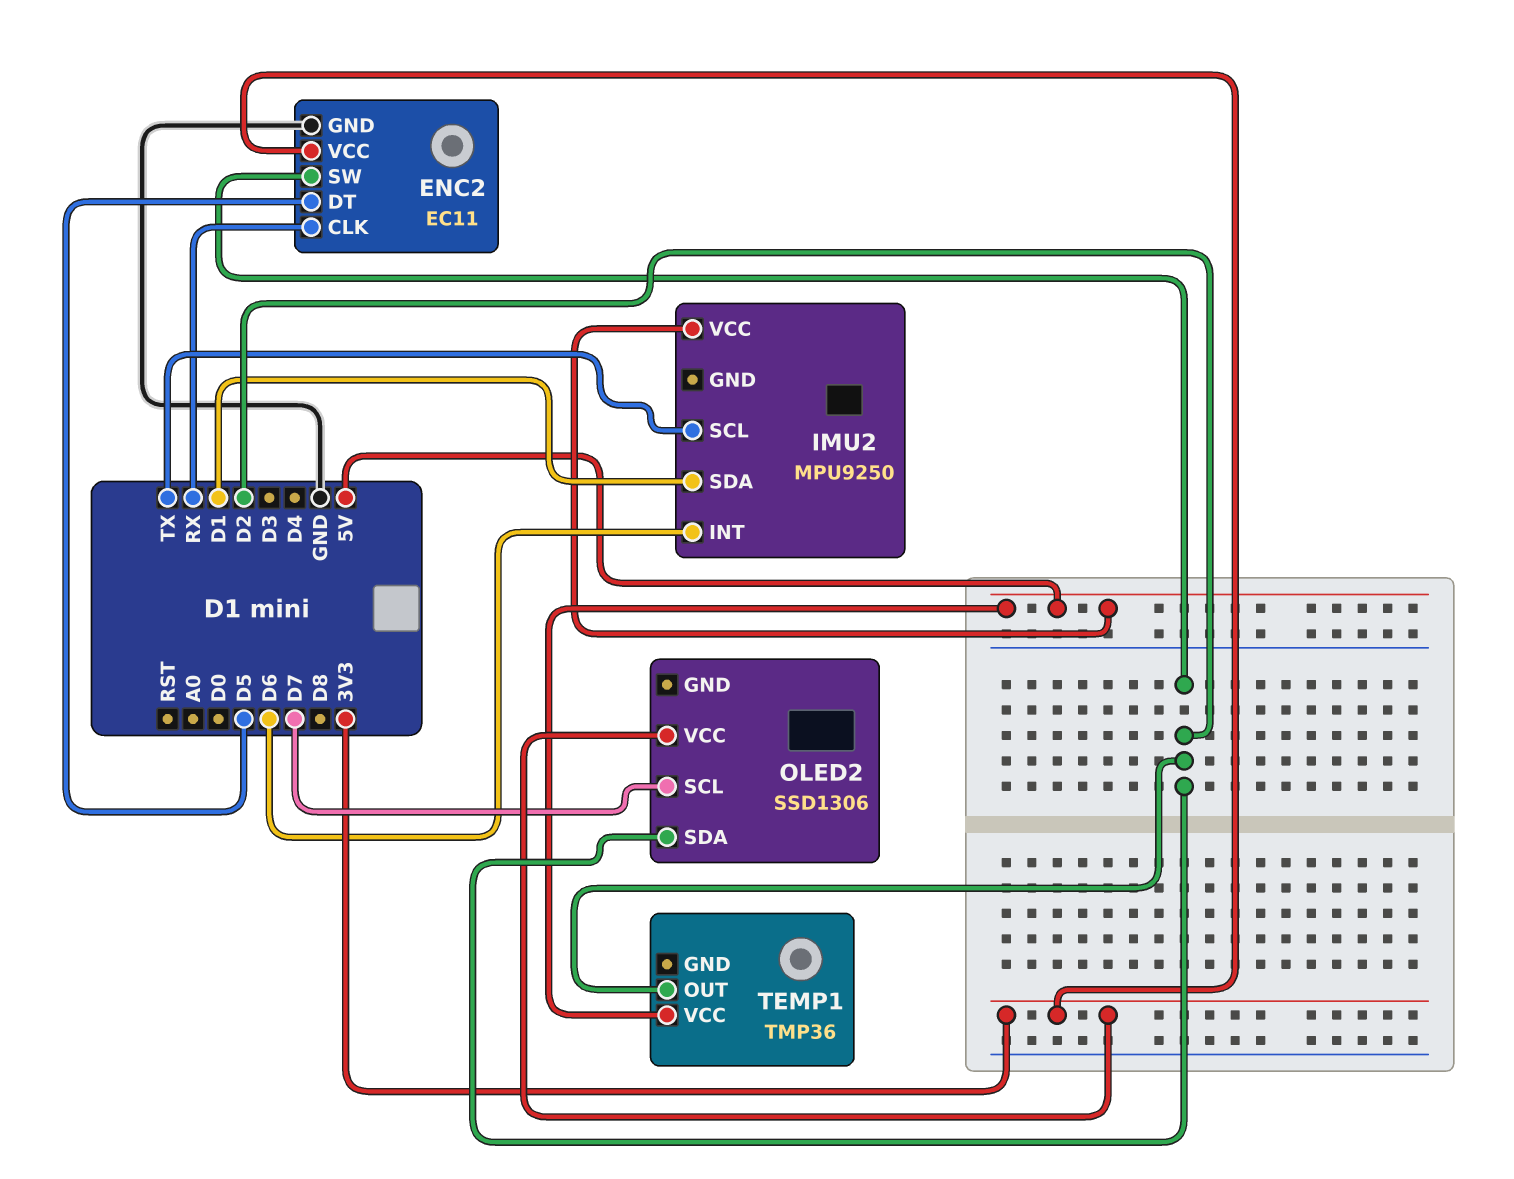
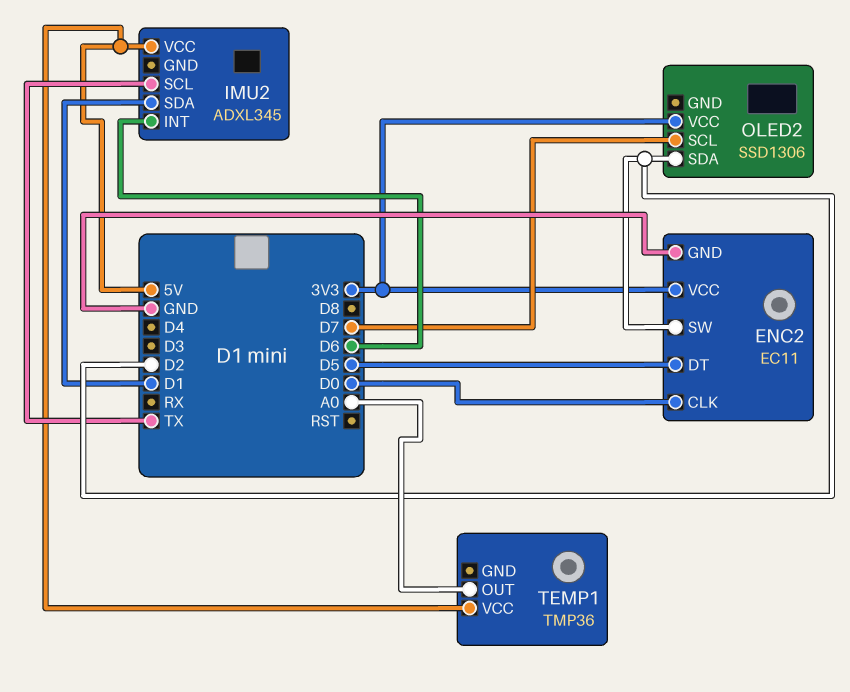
ENC2 pin CLK: RX -> D0
IMU2: MPU9250 -> ADXL345
TEMP1 pin OUT: D2 -> A0

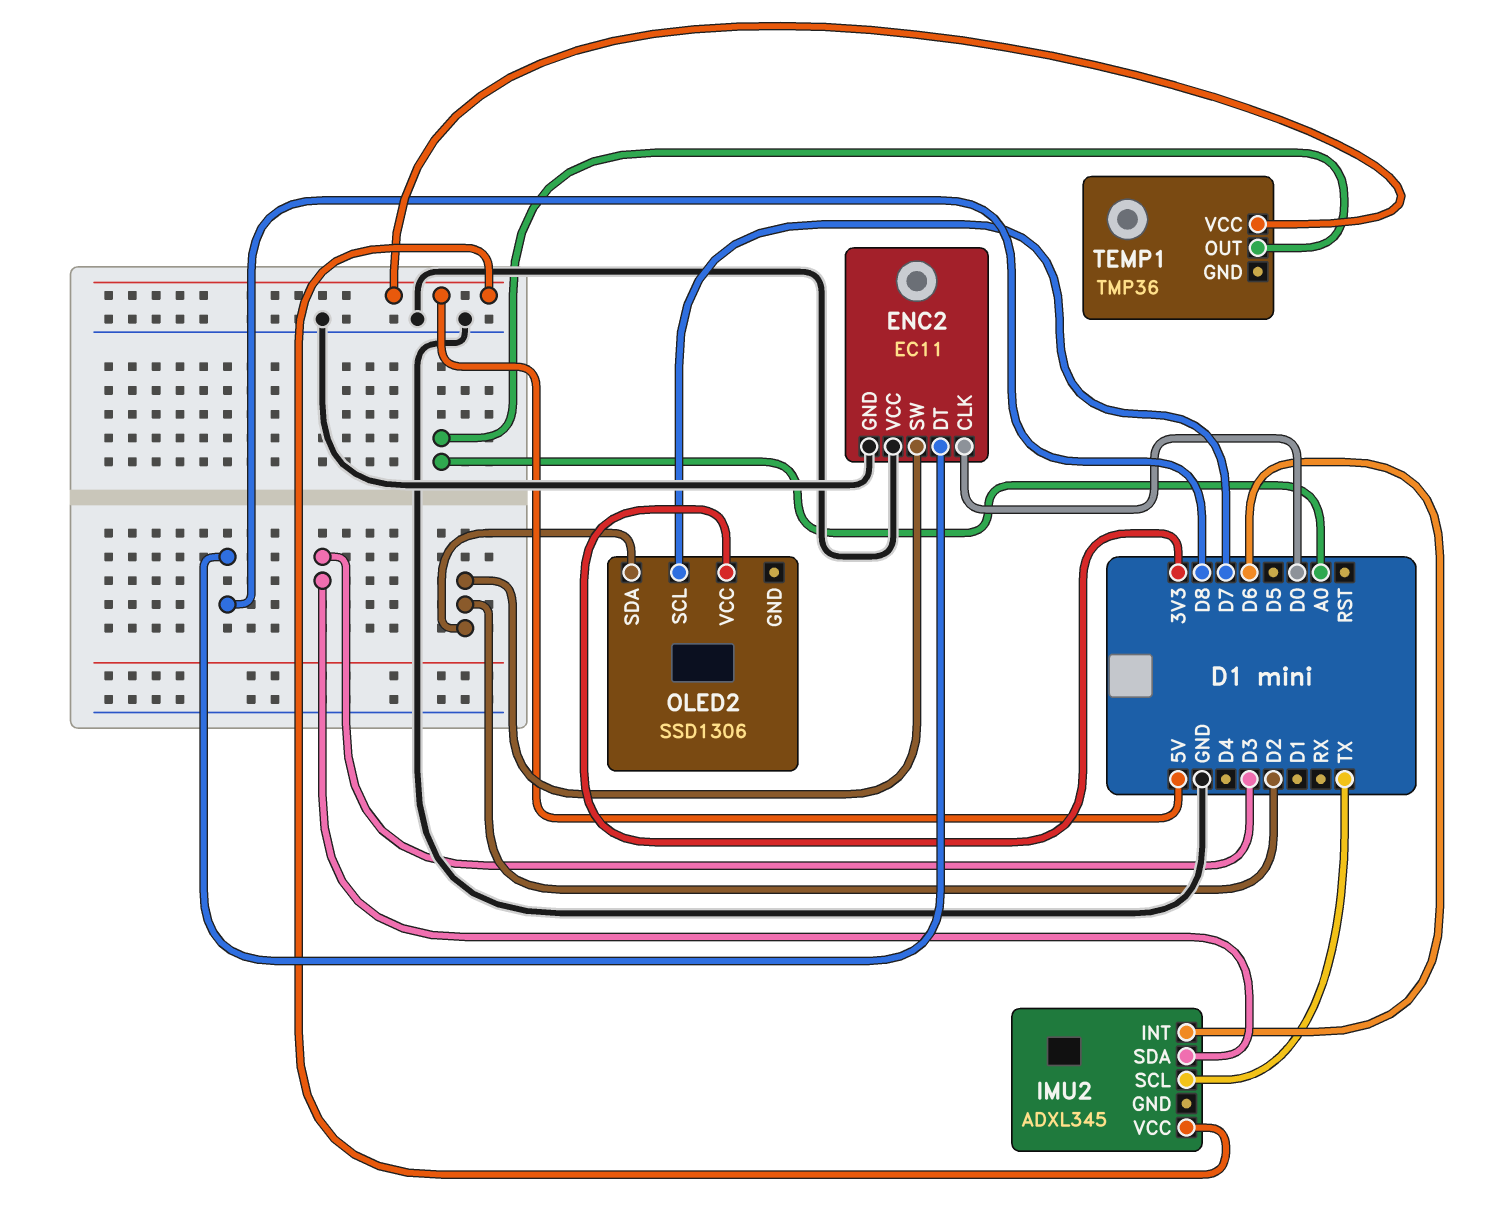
ENC2 pin DT: D5 -> D8
ENC2 pin VCC: 3V3 -> GND
IMU2 pin SDA: D1 -> D3

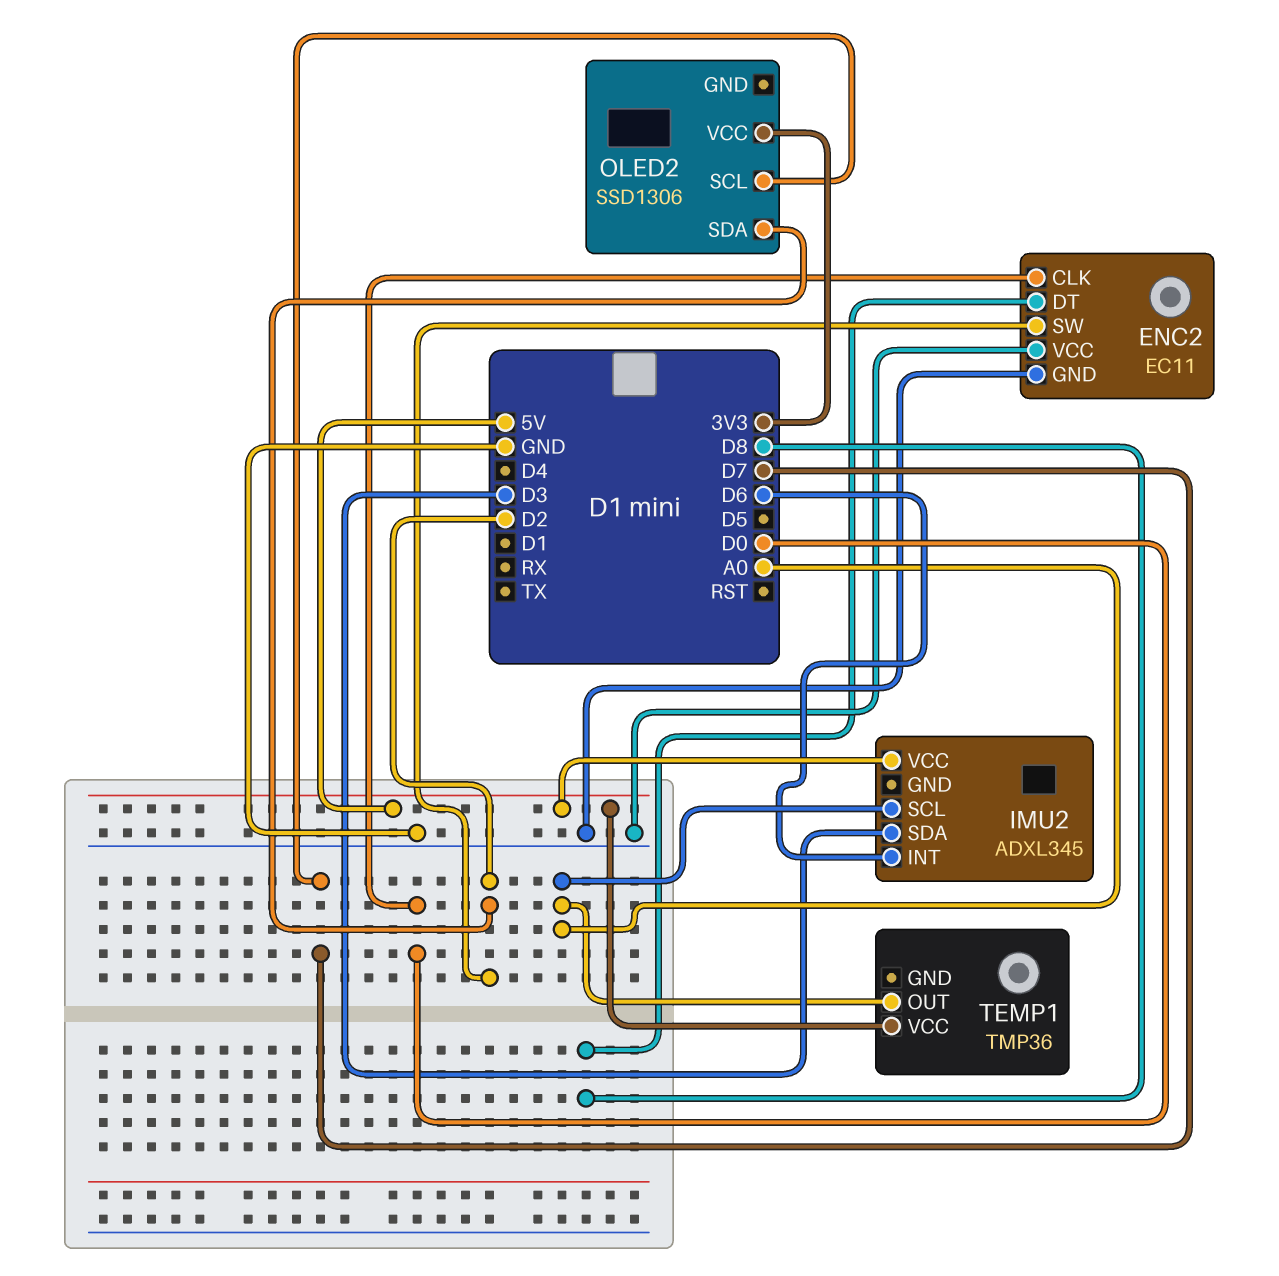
IMU2 pin SCL: TX -> A0

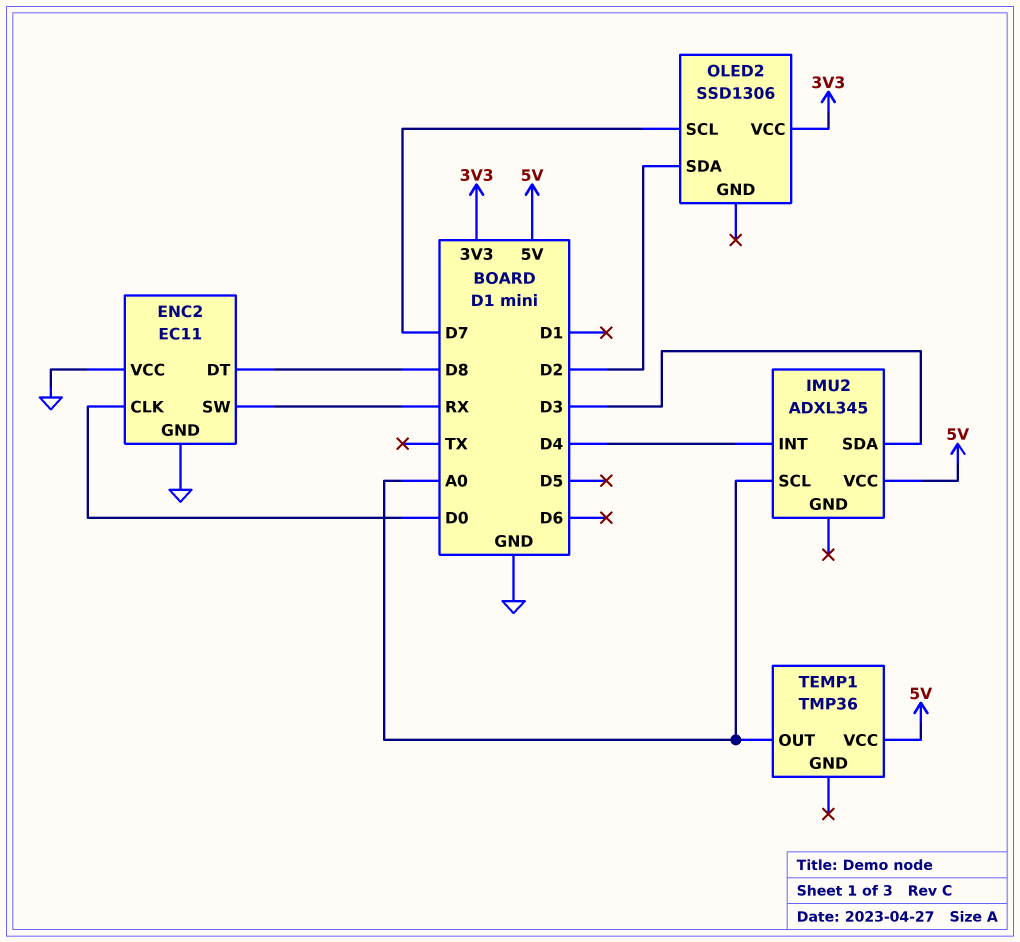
ENC2 pin SW: D2 -> RX
IMU2 pin INT: D6 -> D4

